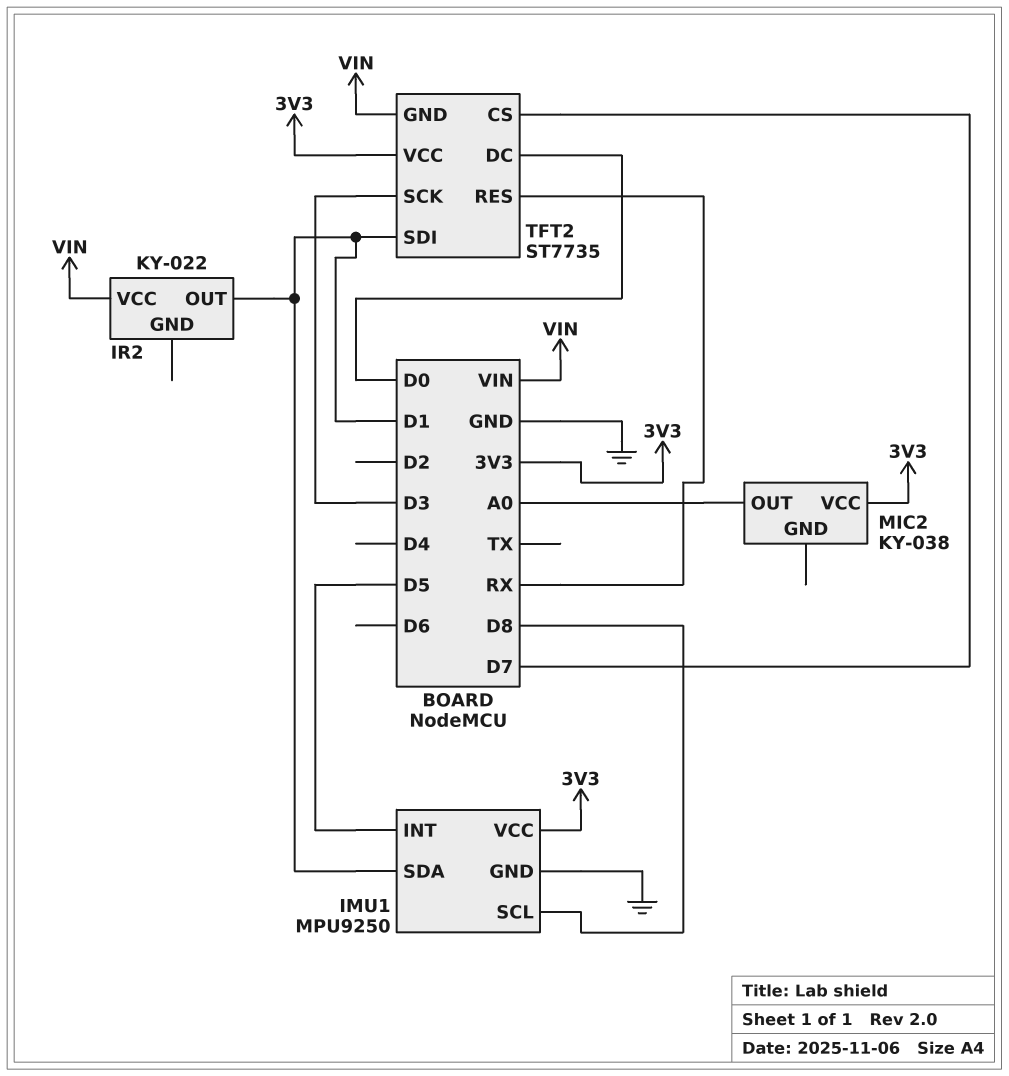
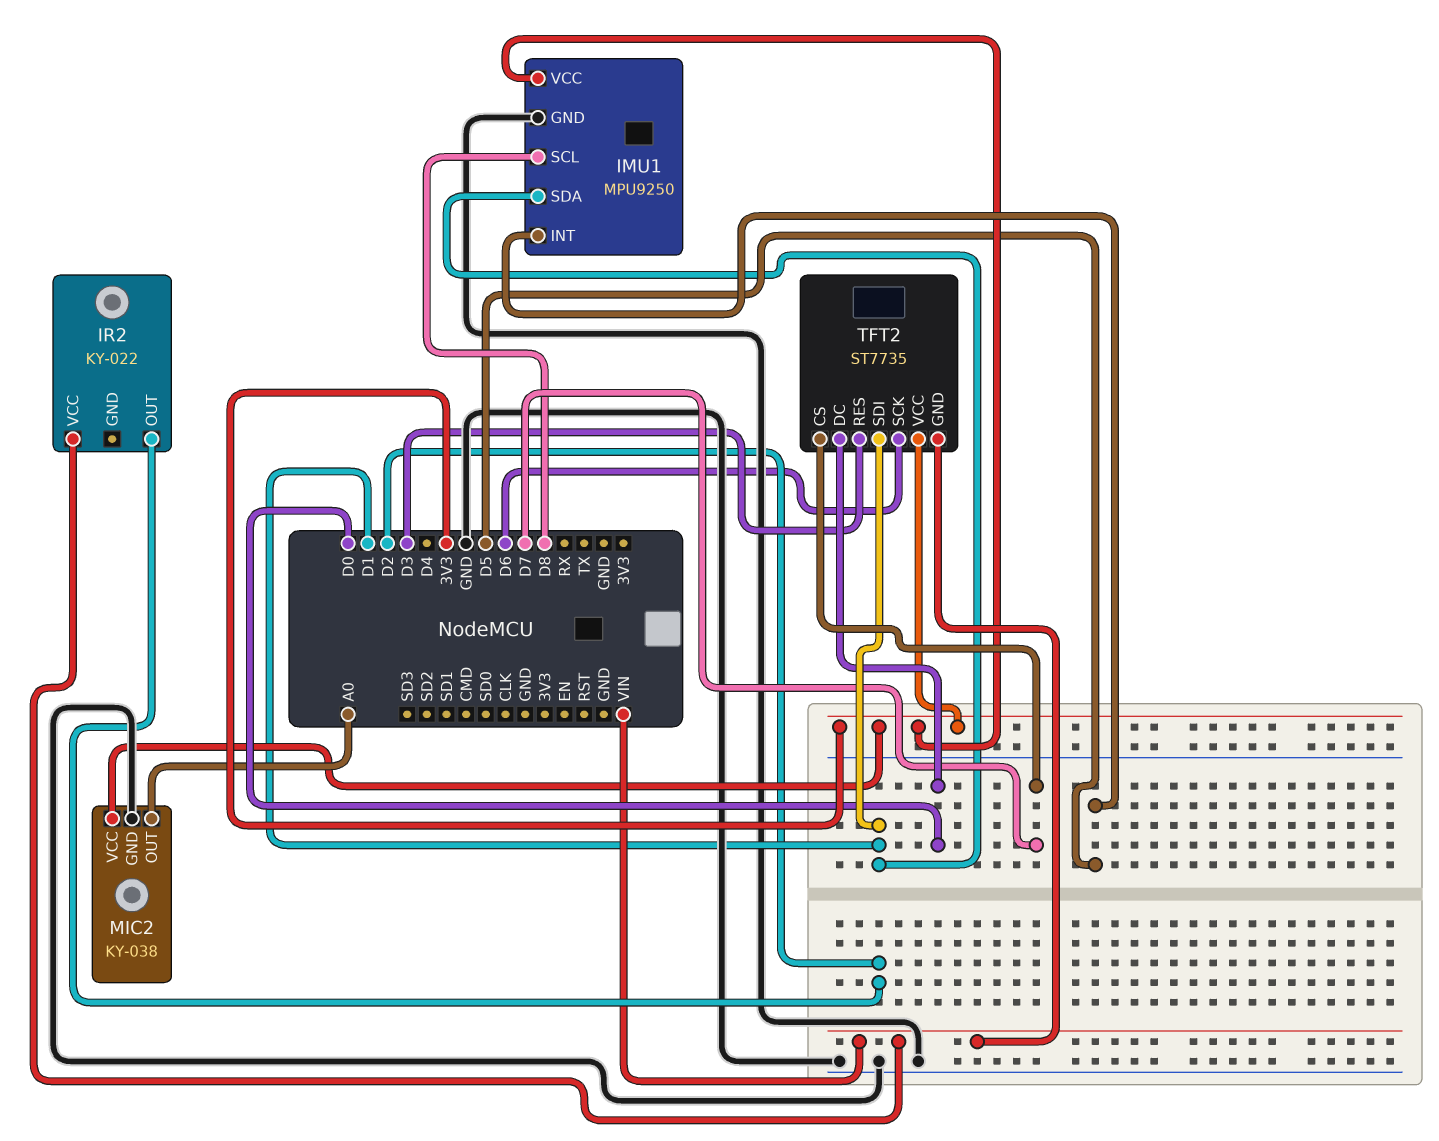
IR2 pin OUT: D1 -> D2
MIC2 pin GND: none -> GND
TFT2 pin RES: RX -> D3
TFT2 pin SCK: D3 -> D6

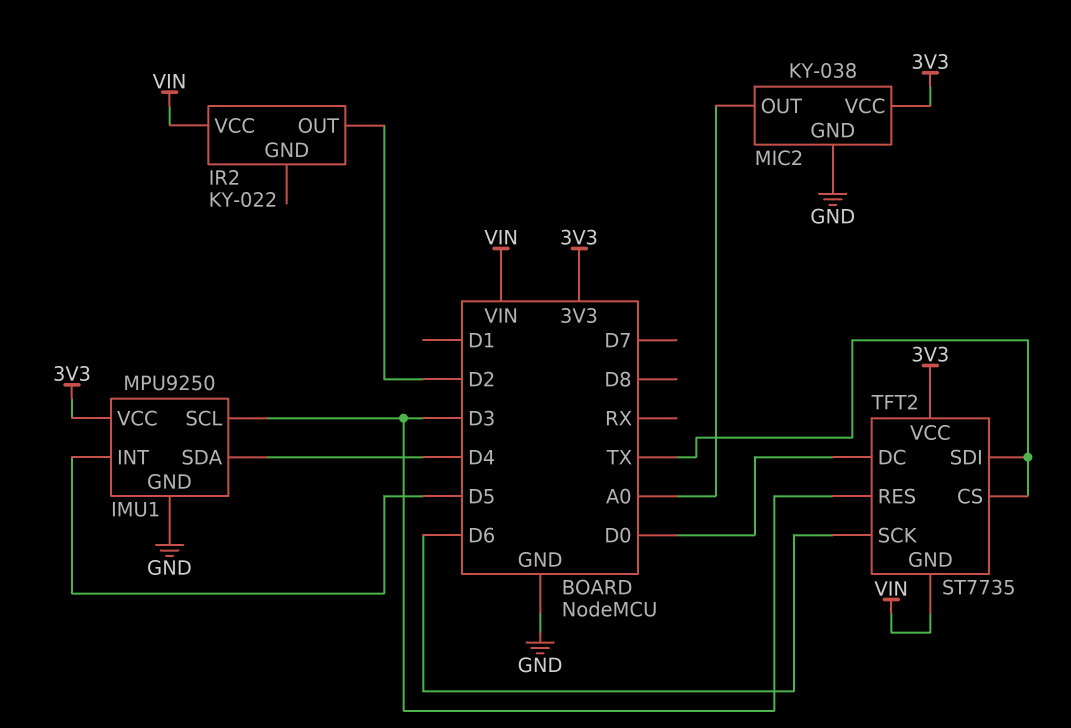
IMU1 pin SCL: D8 -> D3
IMU1 pin SDA: D1 -> D4
TFT2 pin CS: D7 -> TX
TFT2 pin SDI: D1 -> TX

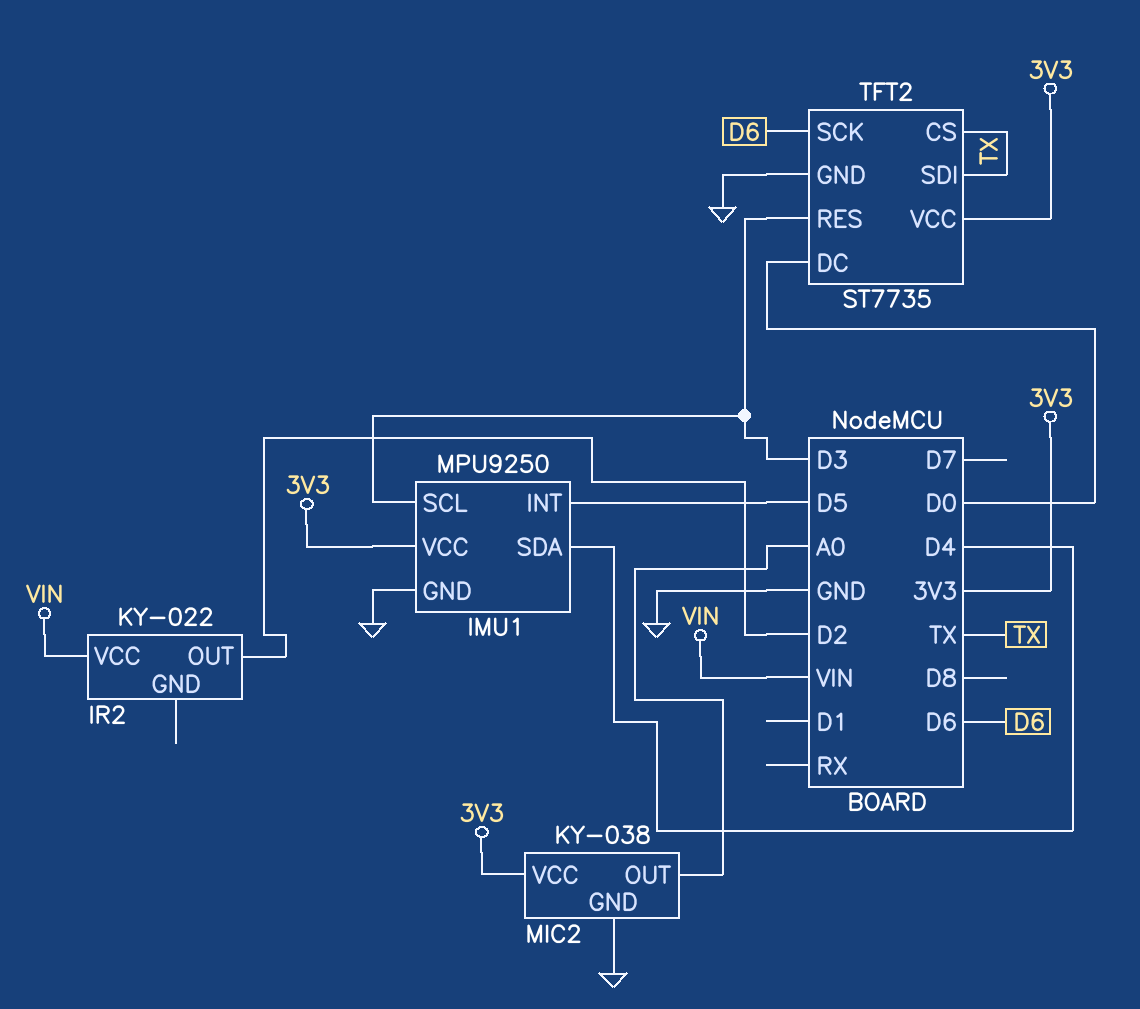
TFT2 pin GND: VIN -> GND

